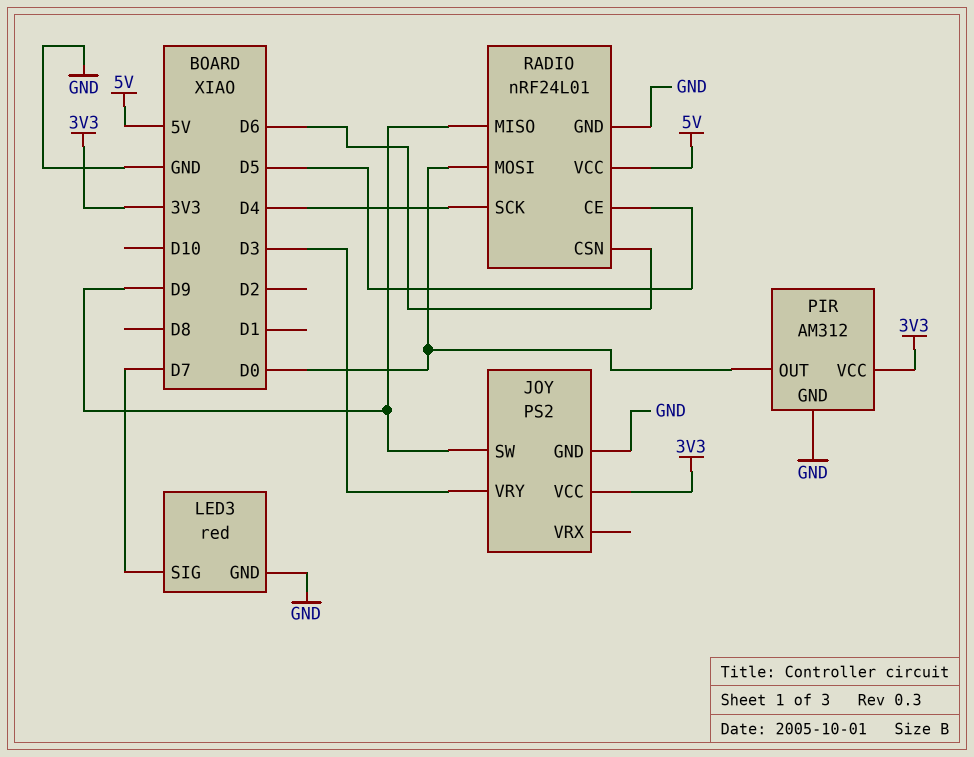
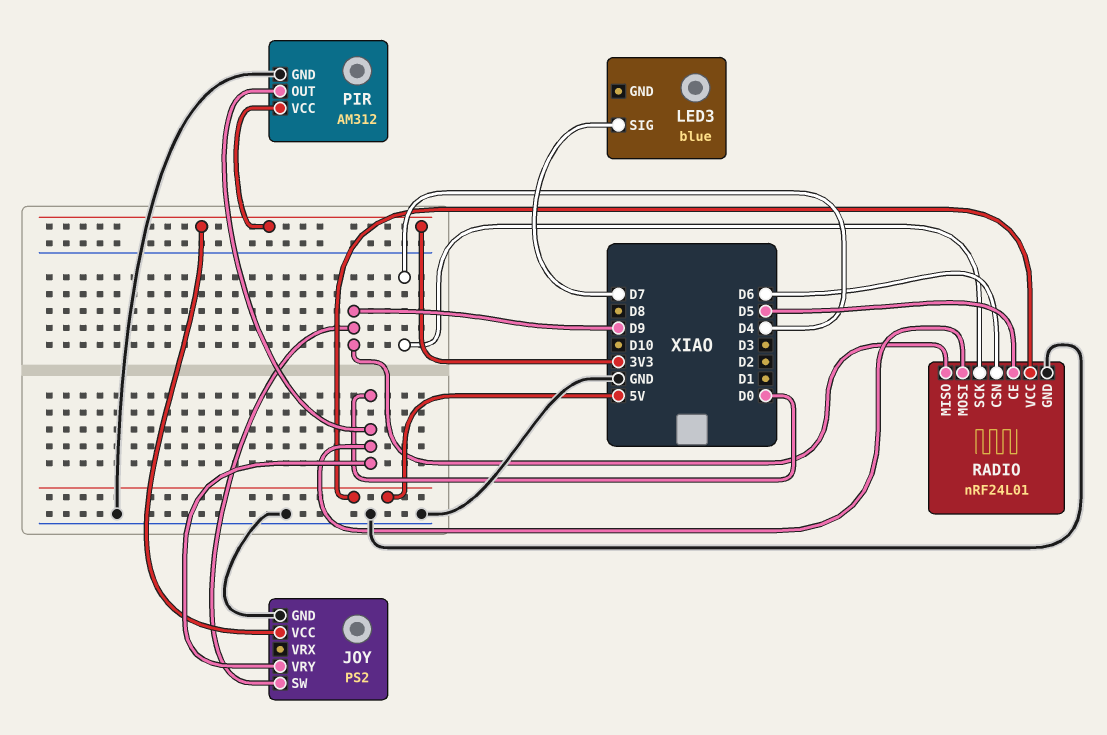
JOY pin VRY: D3 -> D0
LED3: red -> blue
LED3 pin GND: GND -> none

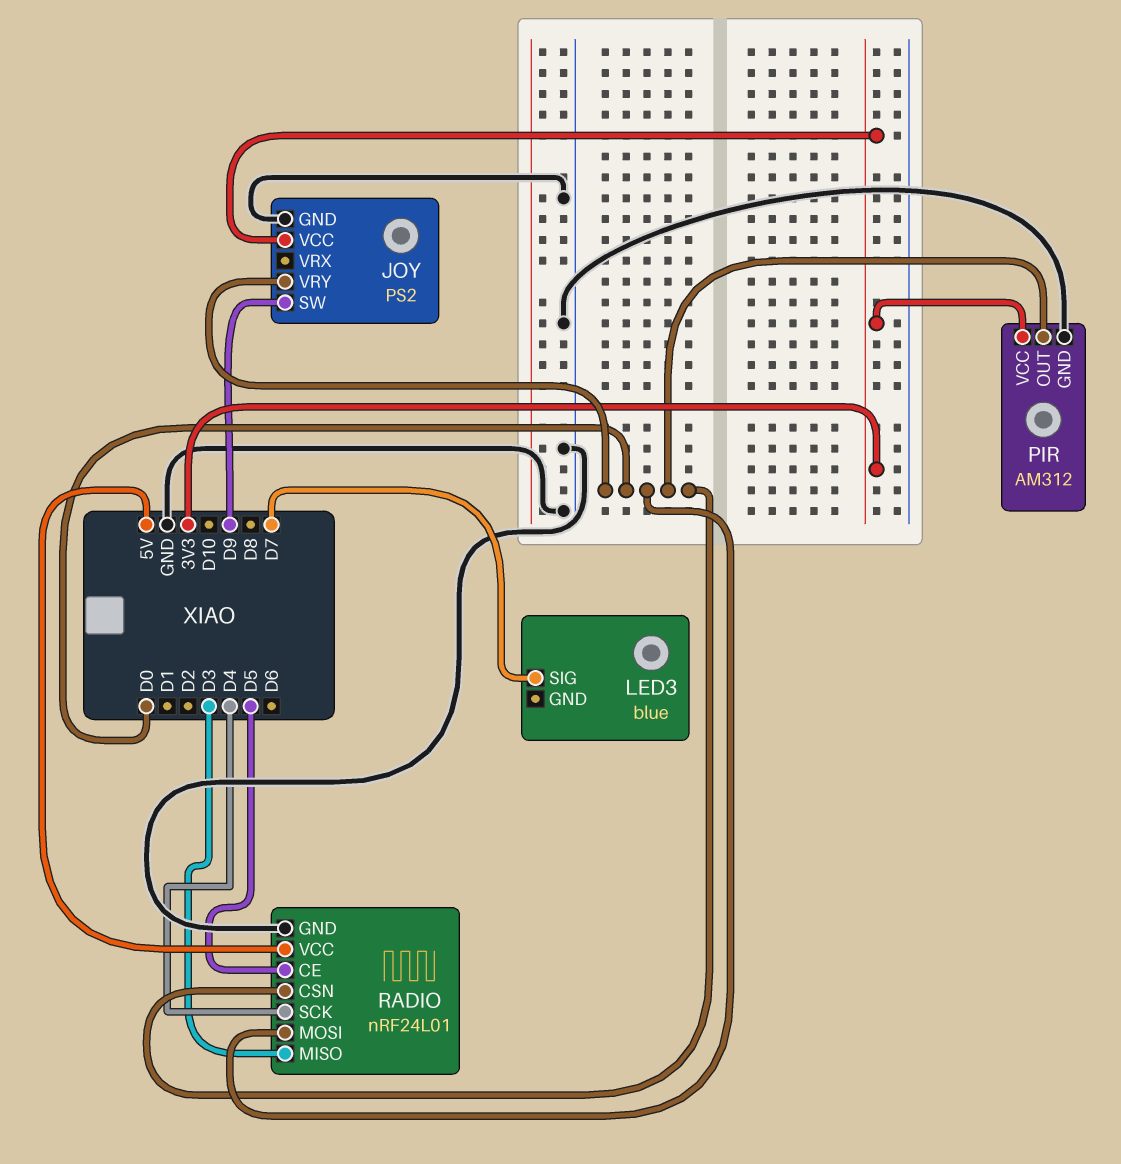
RADIO pin CSN: D6 -> D0
RADIO pin MISO: D9 -> D3

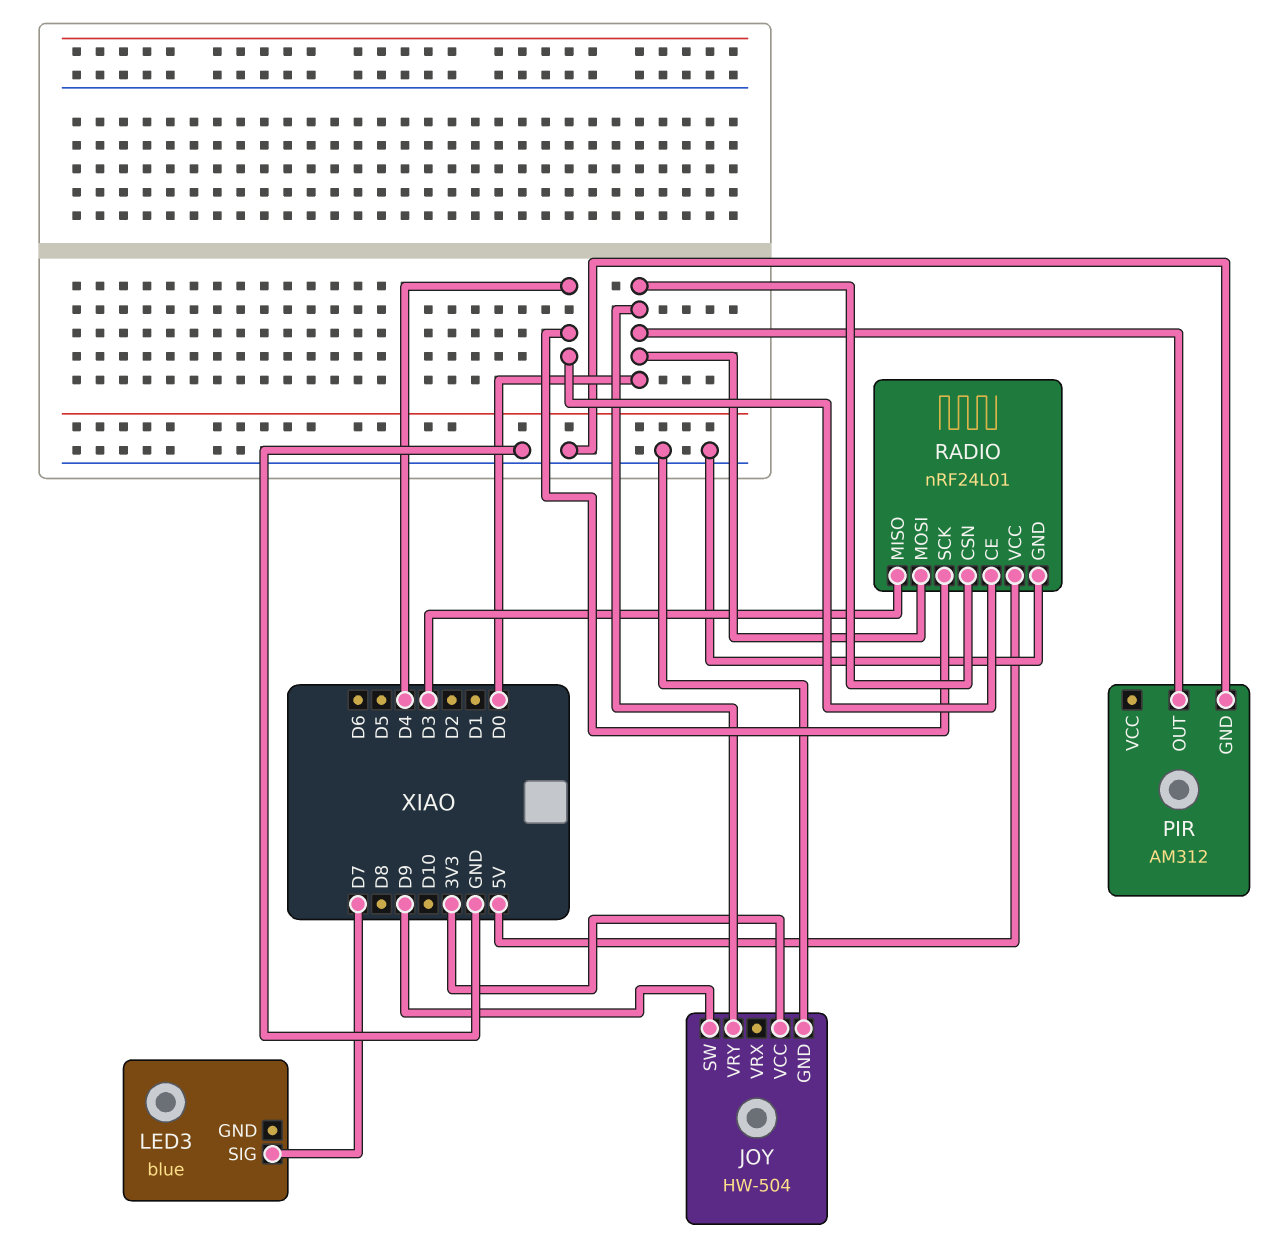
JOY: PS2 -> HW-504
PIR pin VCC: 3V3 -> none
RADIO pin CE: D5 -> D4

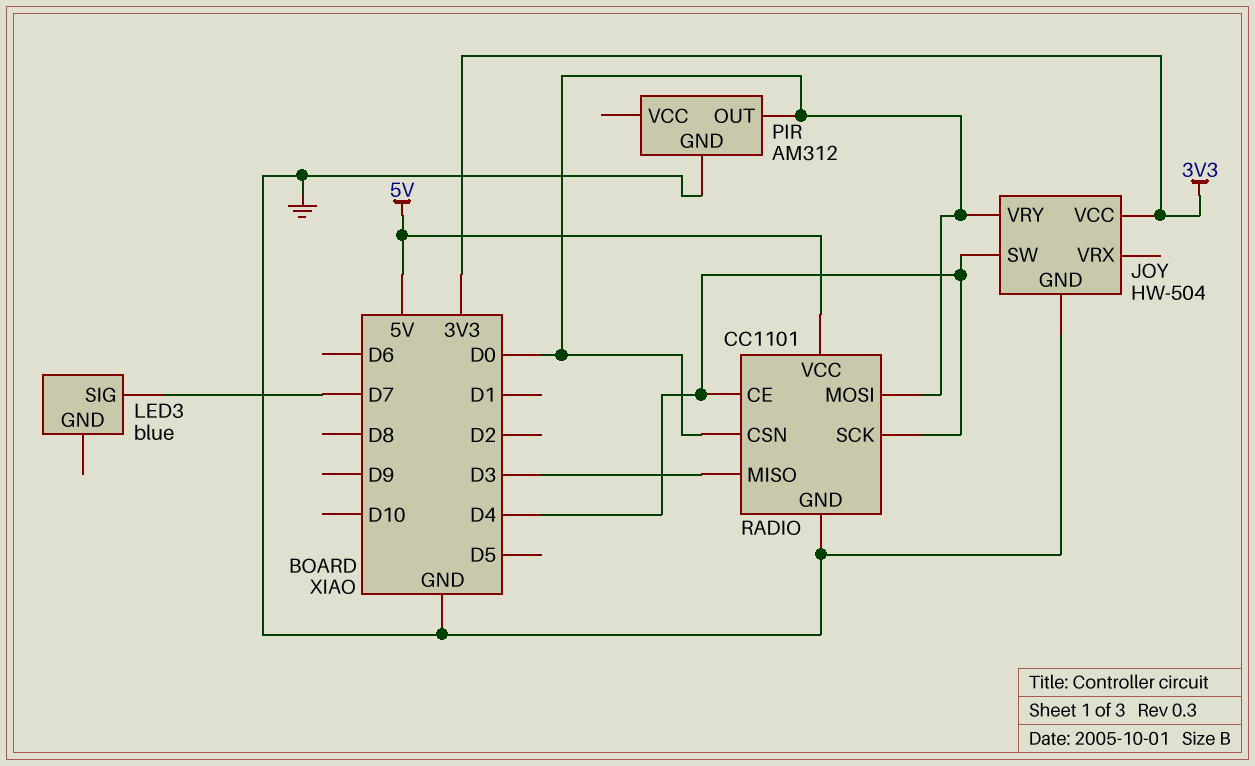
JOY pin SW: D9 -> D4
RADIO: nRF24L01 -> CC1101

